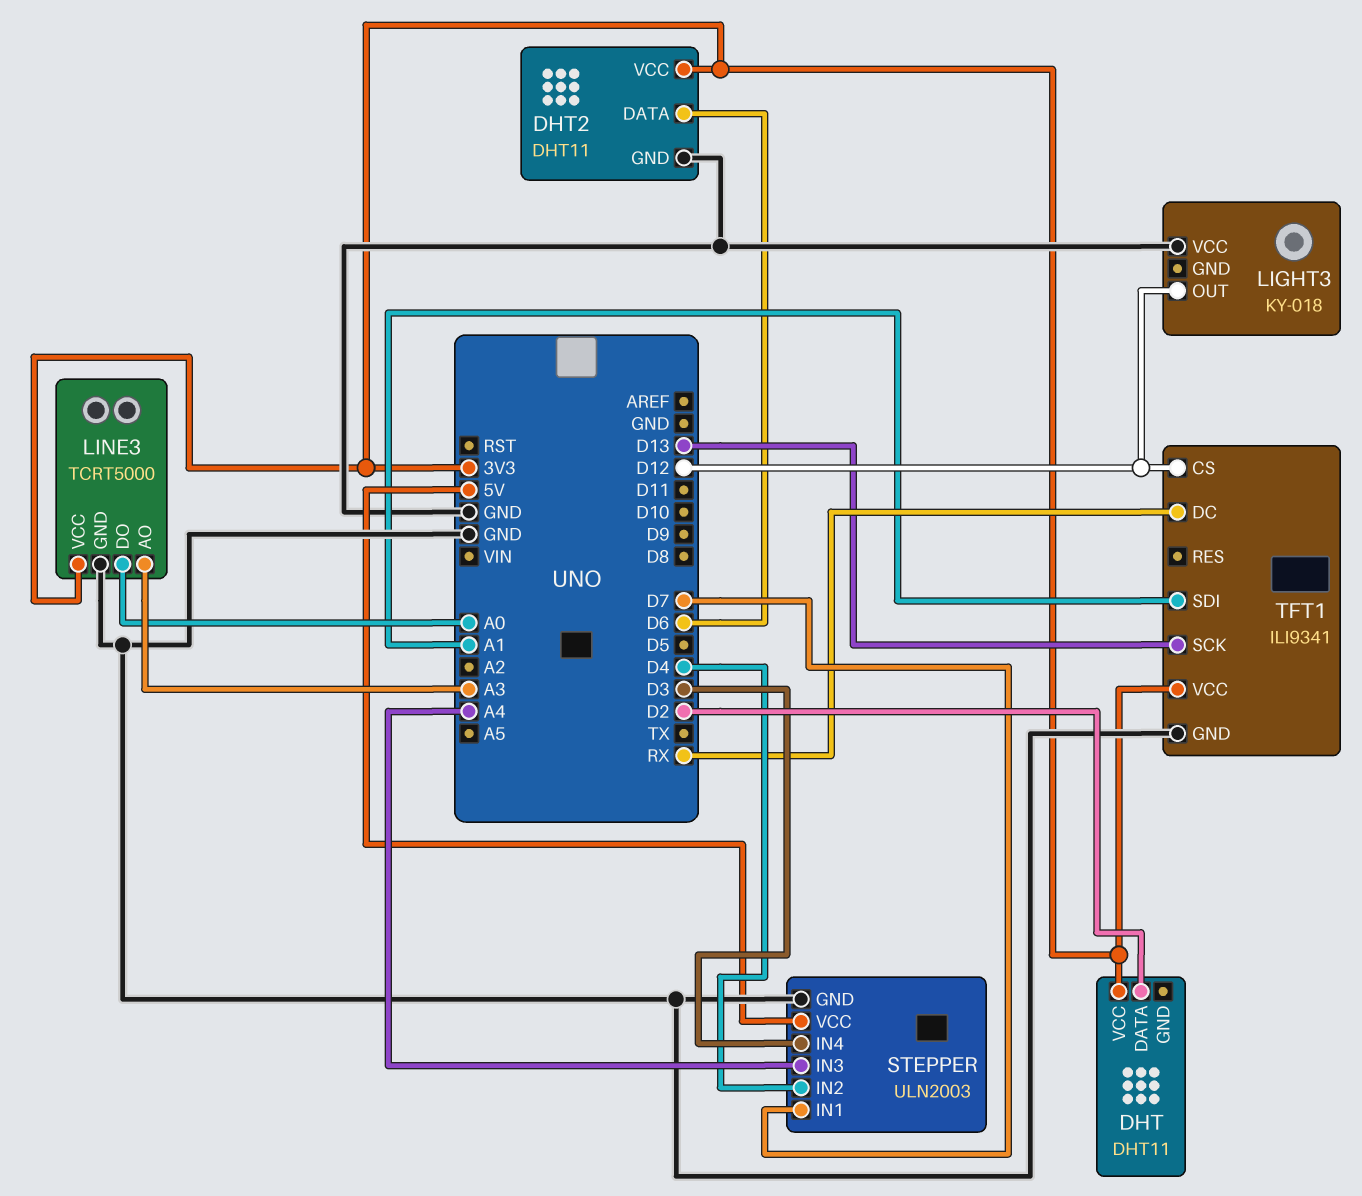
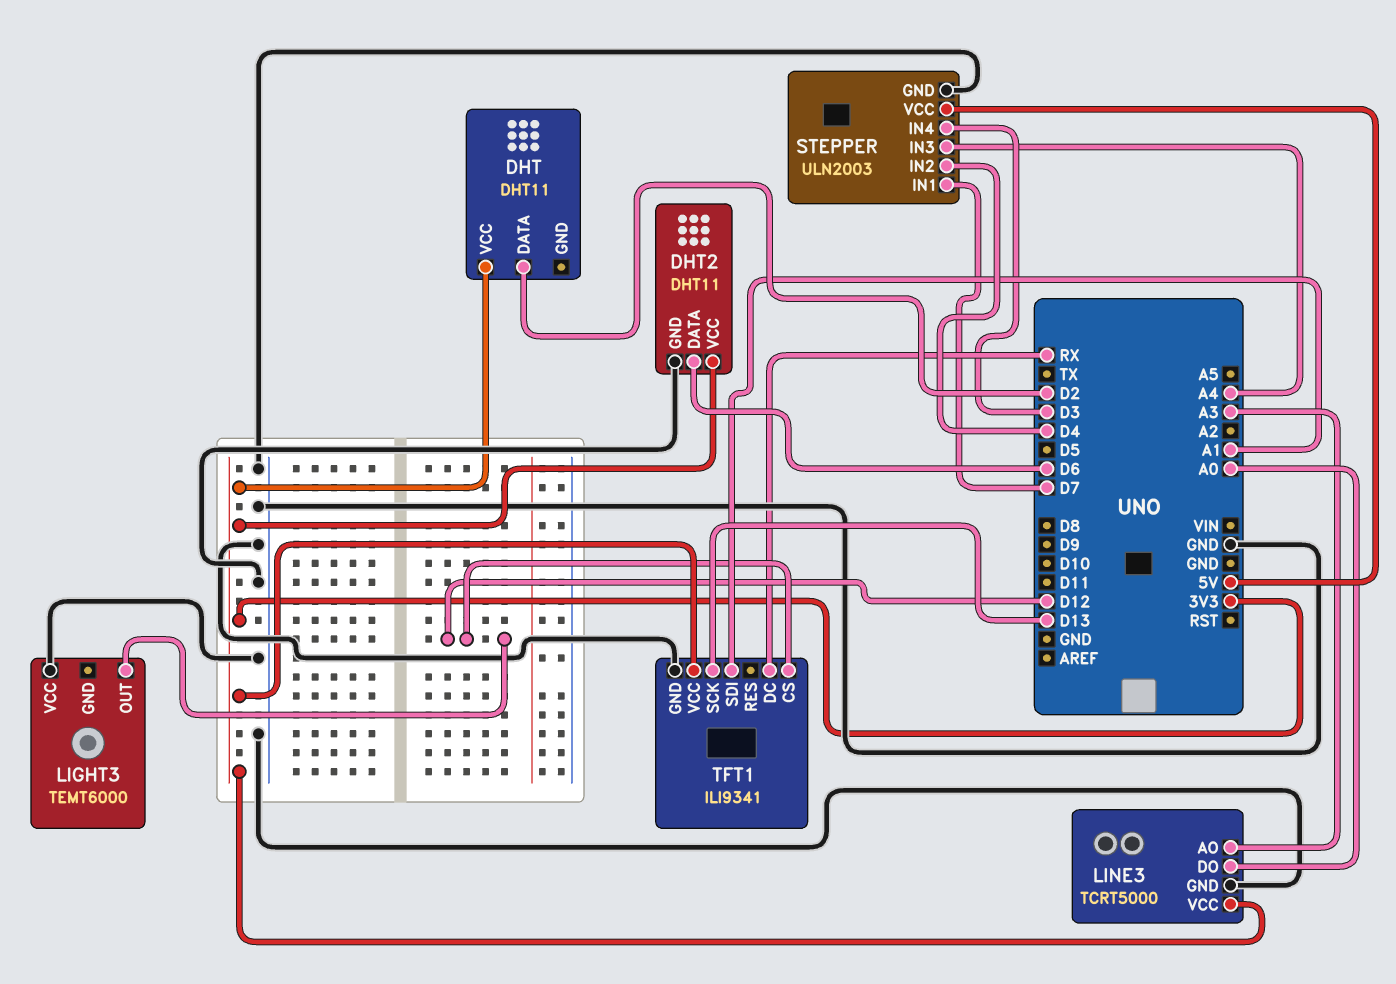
LIGHT3: KY-018 -> TEMT6000

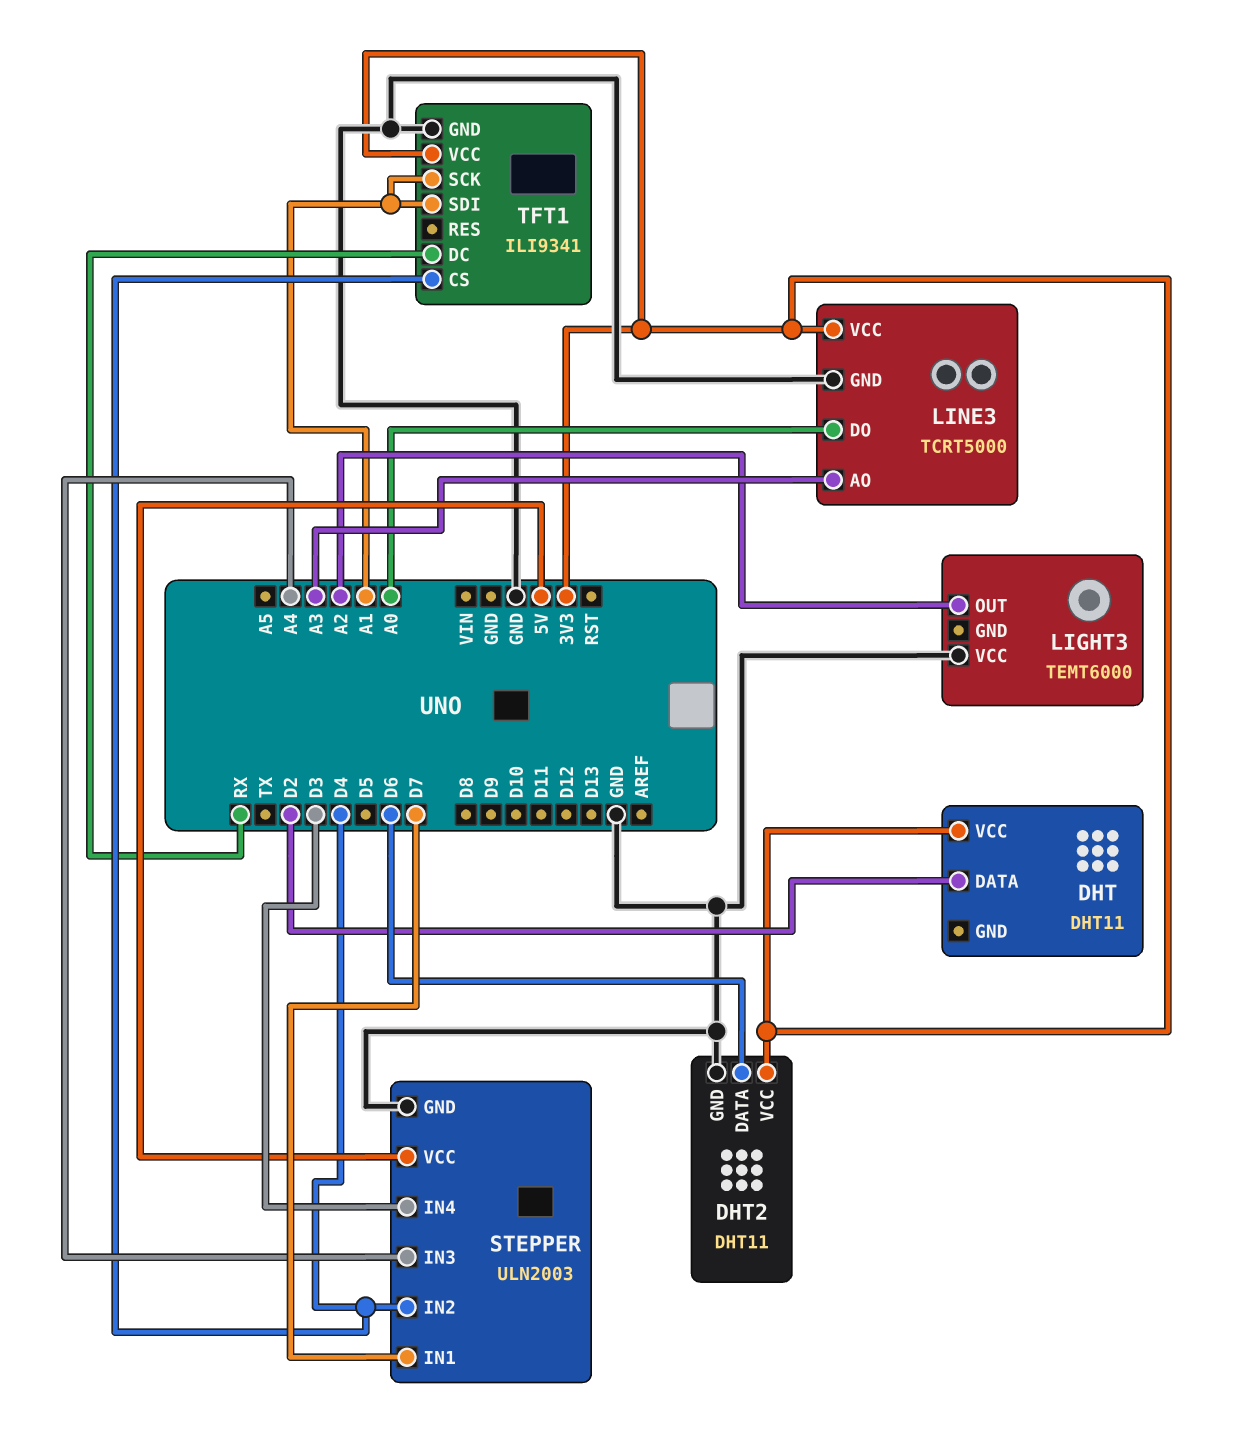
LIGHT3 pin OUT: D12 -> A2
TFT1 pin CS: D12 -> D4
TFT1 pin SCK: D13 -> A1

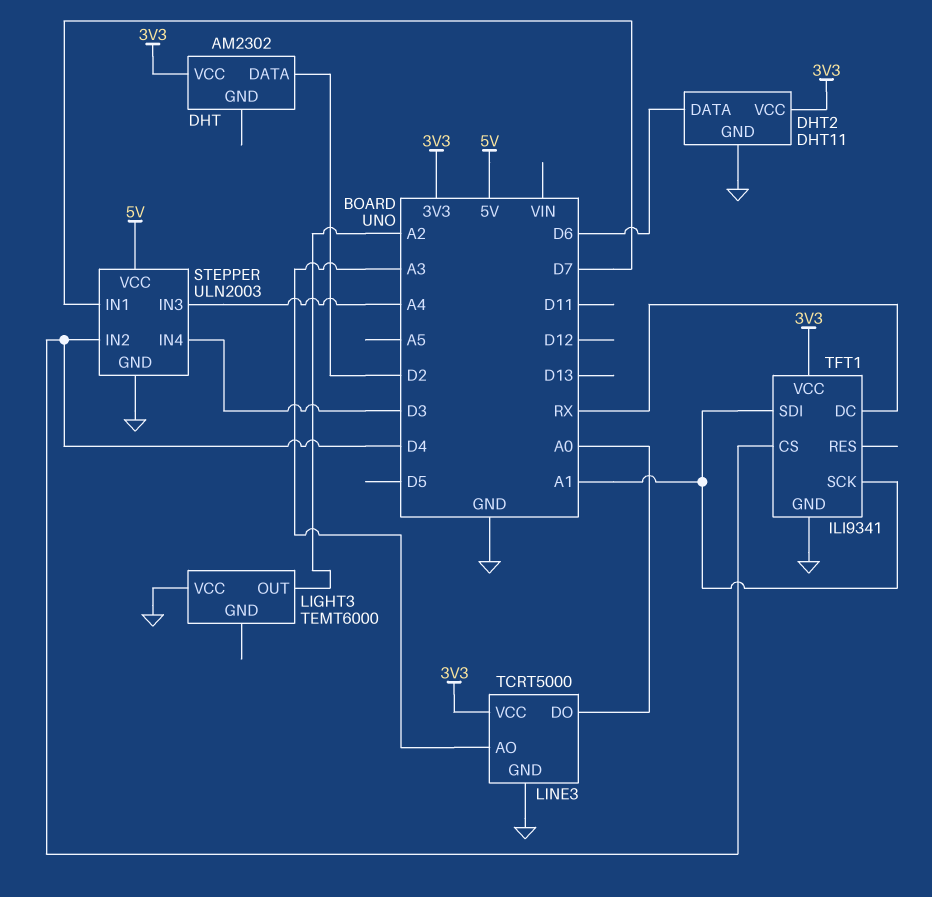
DHT: DHT11 -> AM2302

